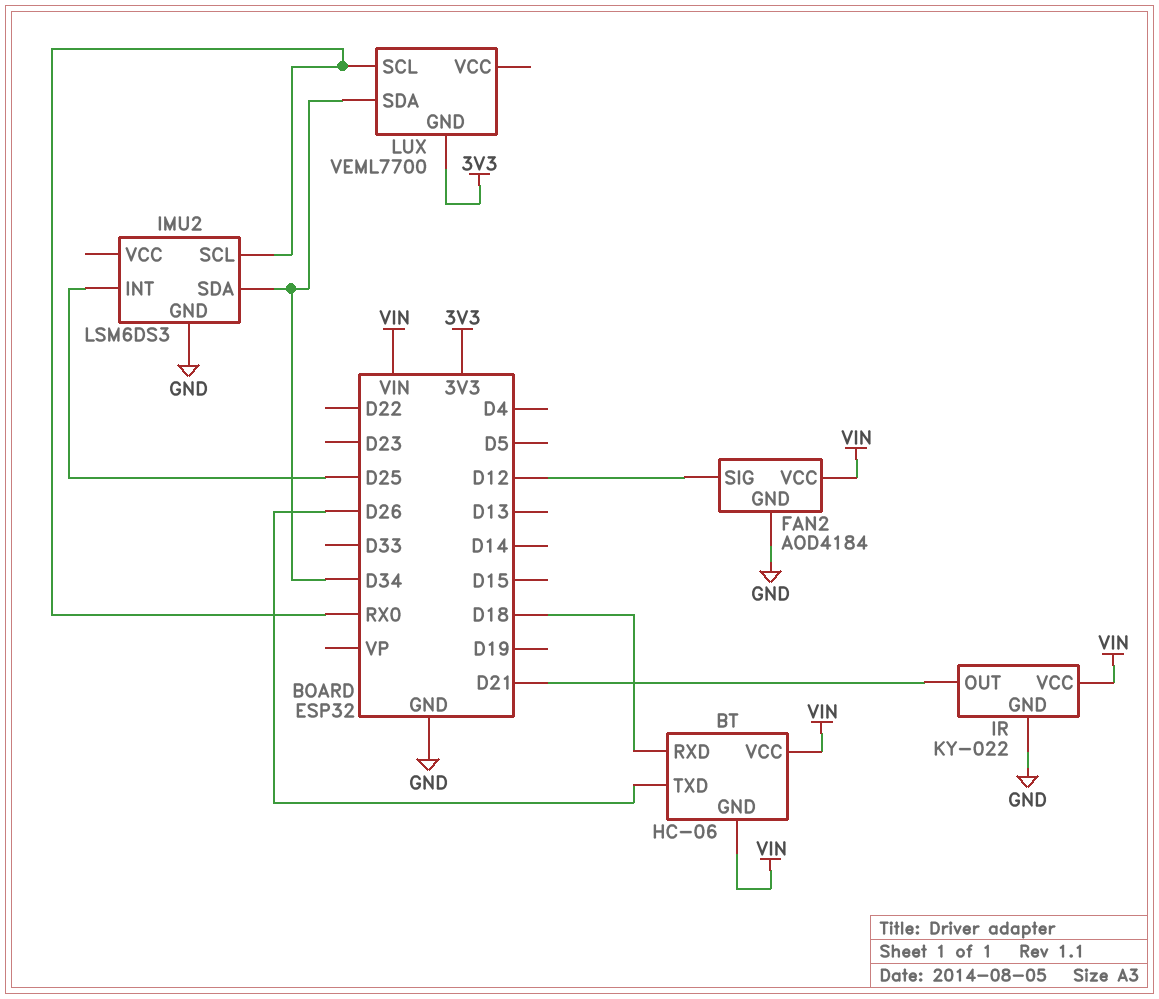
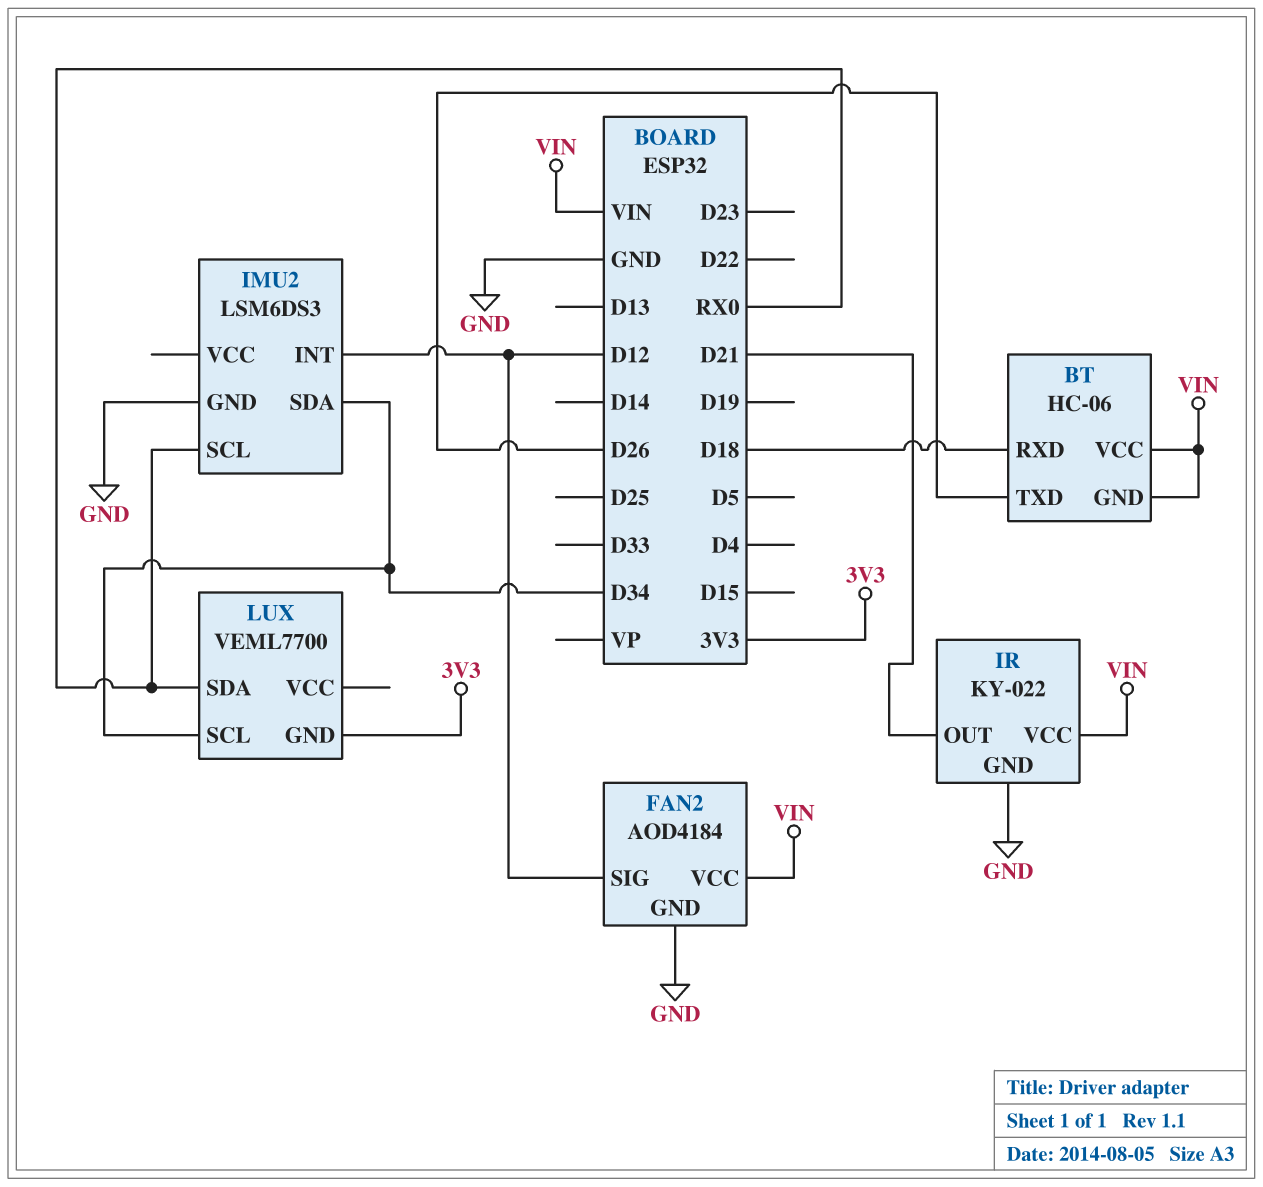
IMU2 pin INT: D25 -> D12
LUX pin SCL: RX0 -> D34
LUX pin SDA: D34 -> RX0

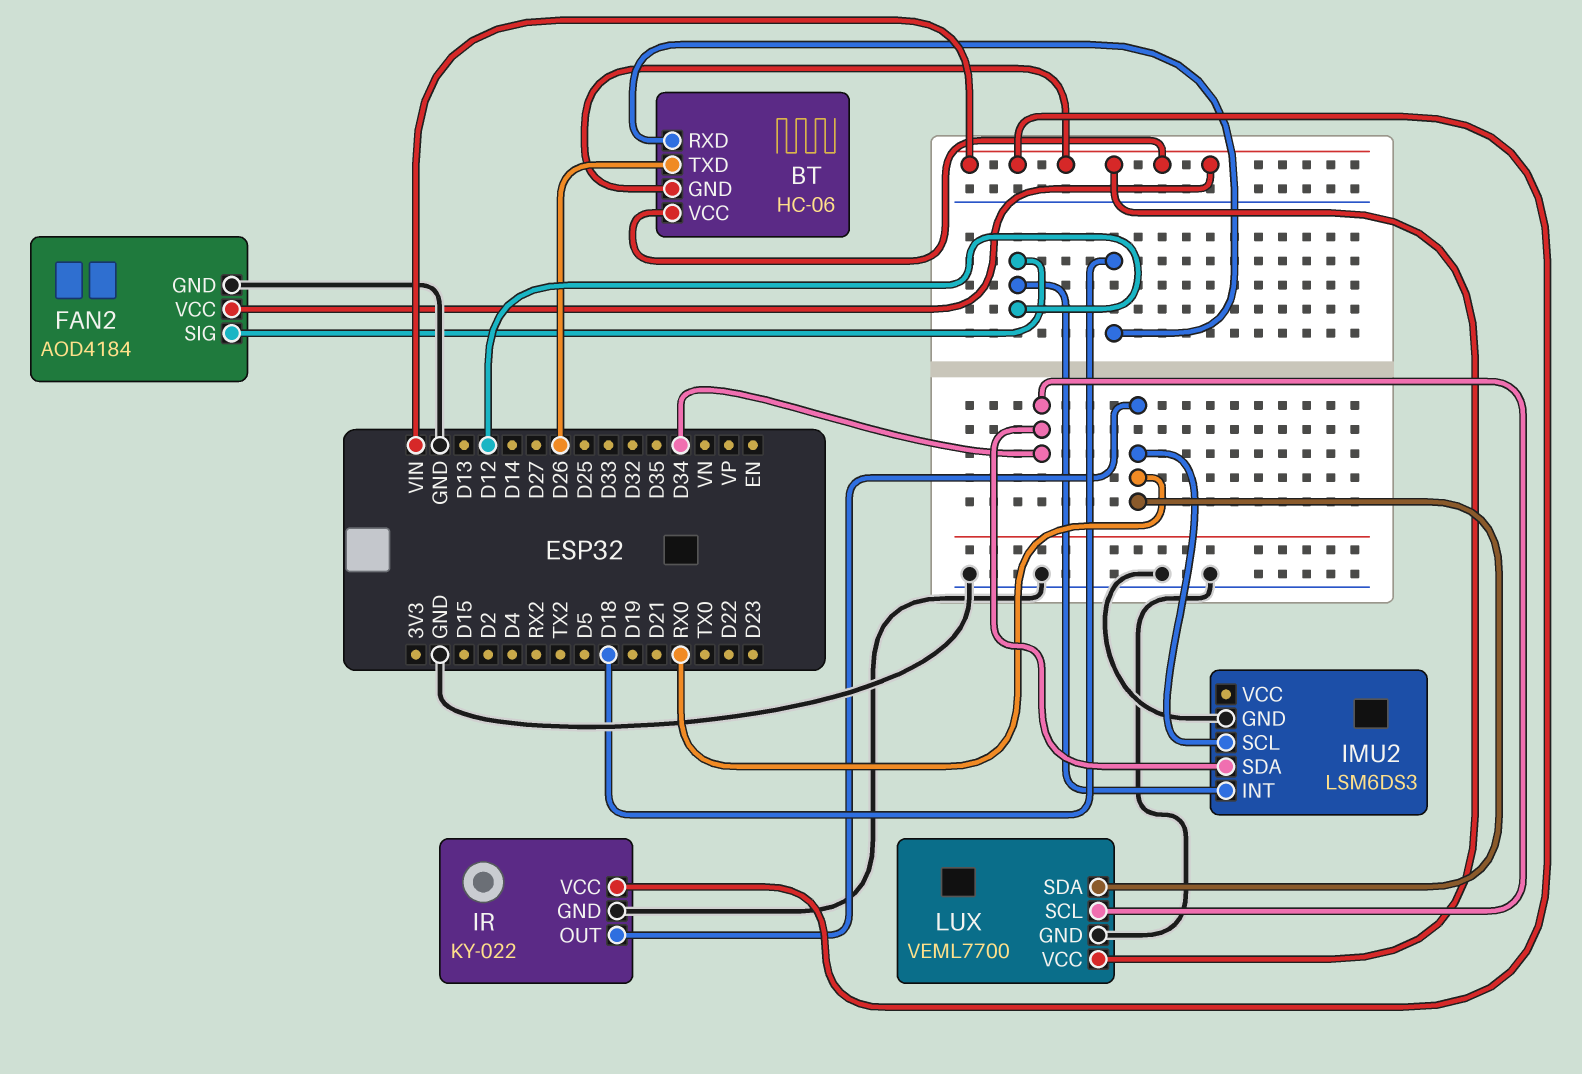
IR pin OUT: D21 -> RX0
LUX pin GND: 3V3 -> GND
LUX pin VCC: none -> VIN

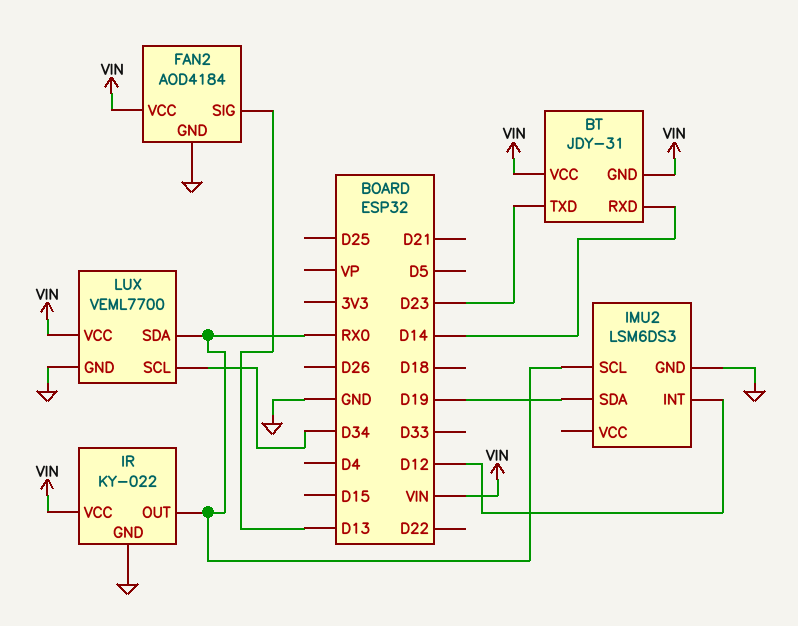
BT: HC-06 -> JDY-31
BT pin RXD: D18 -> D14
BT pin TXD: D26 -> D23
FAN2 pin SIG: D12 -> D13
IMU2 pin SDA: D34 -> D19

